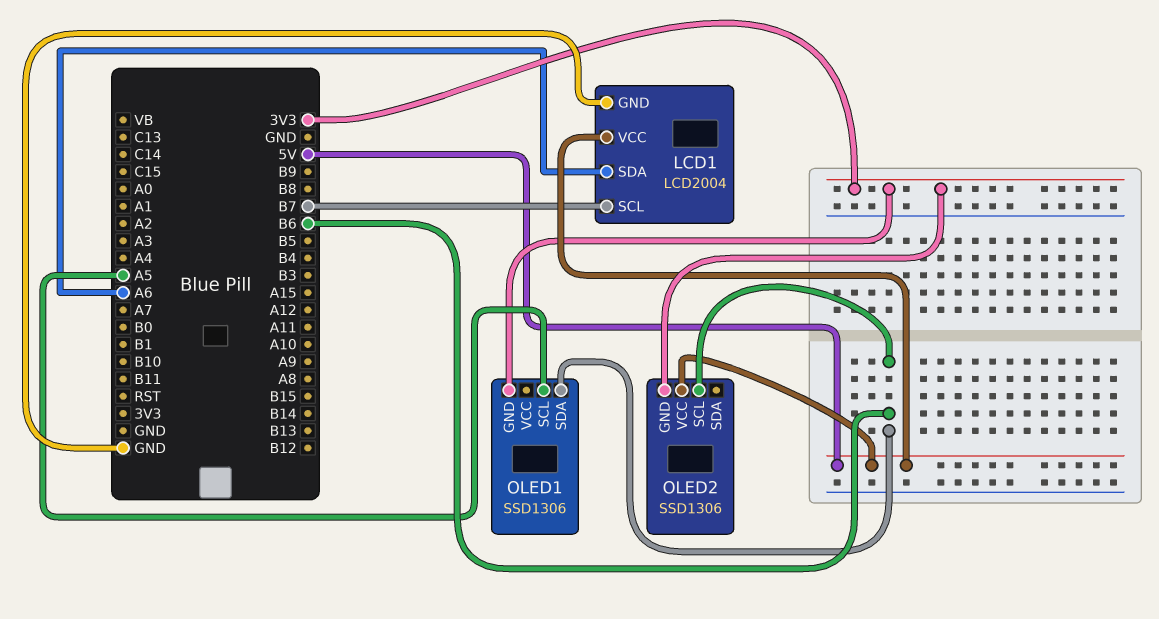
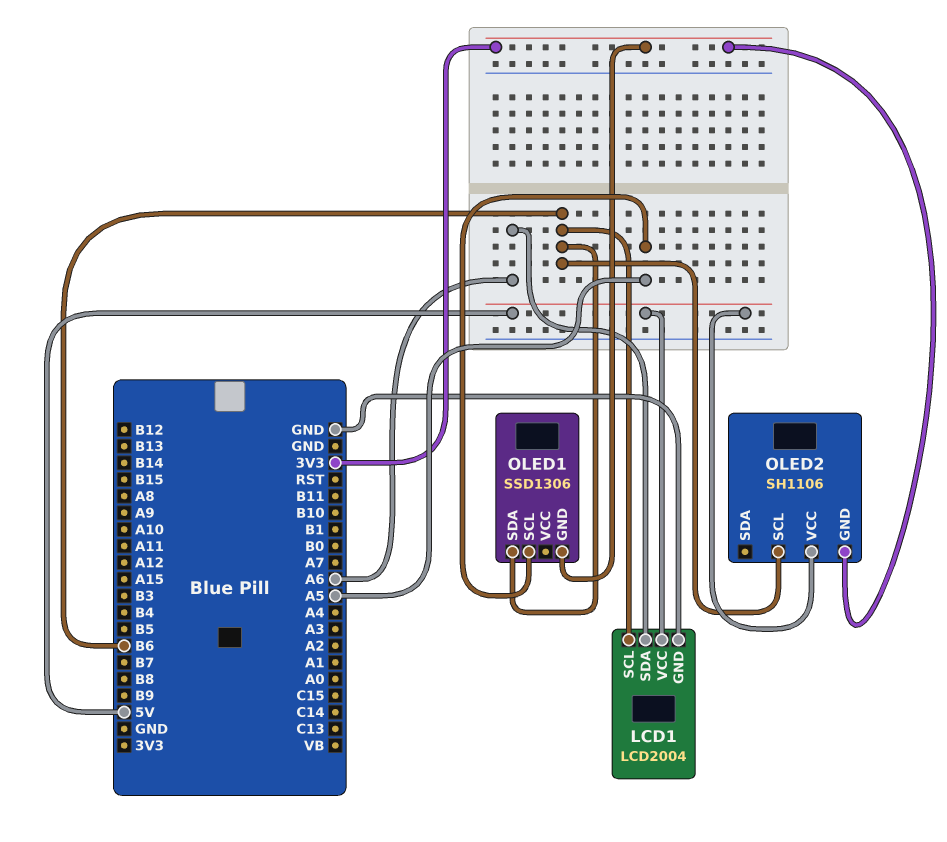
LCD1 pin SCL: B7 -> B6
OLED2: SSD1306 -> SH1106

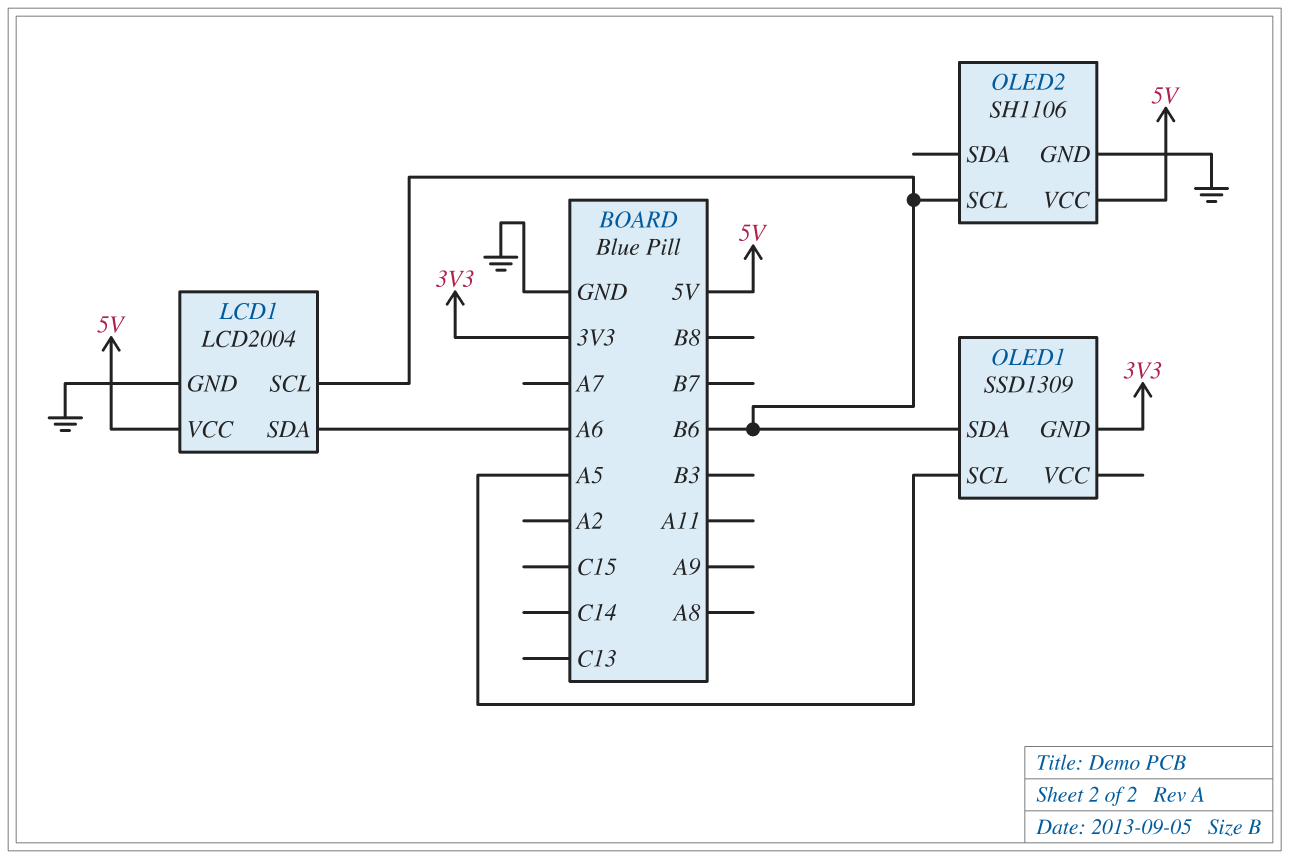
OLED1: SSD1306 -> SSD1309
OLED2 pin GND: 3V3 -> GND

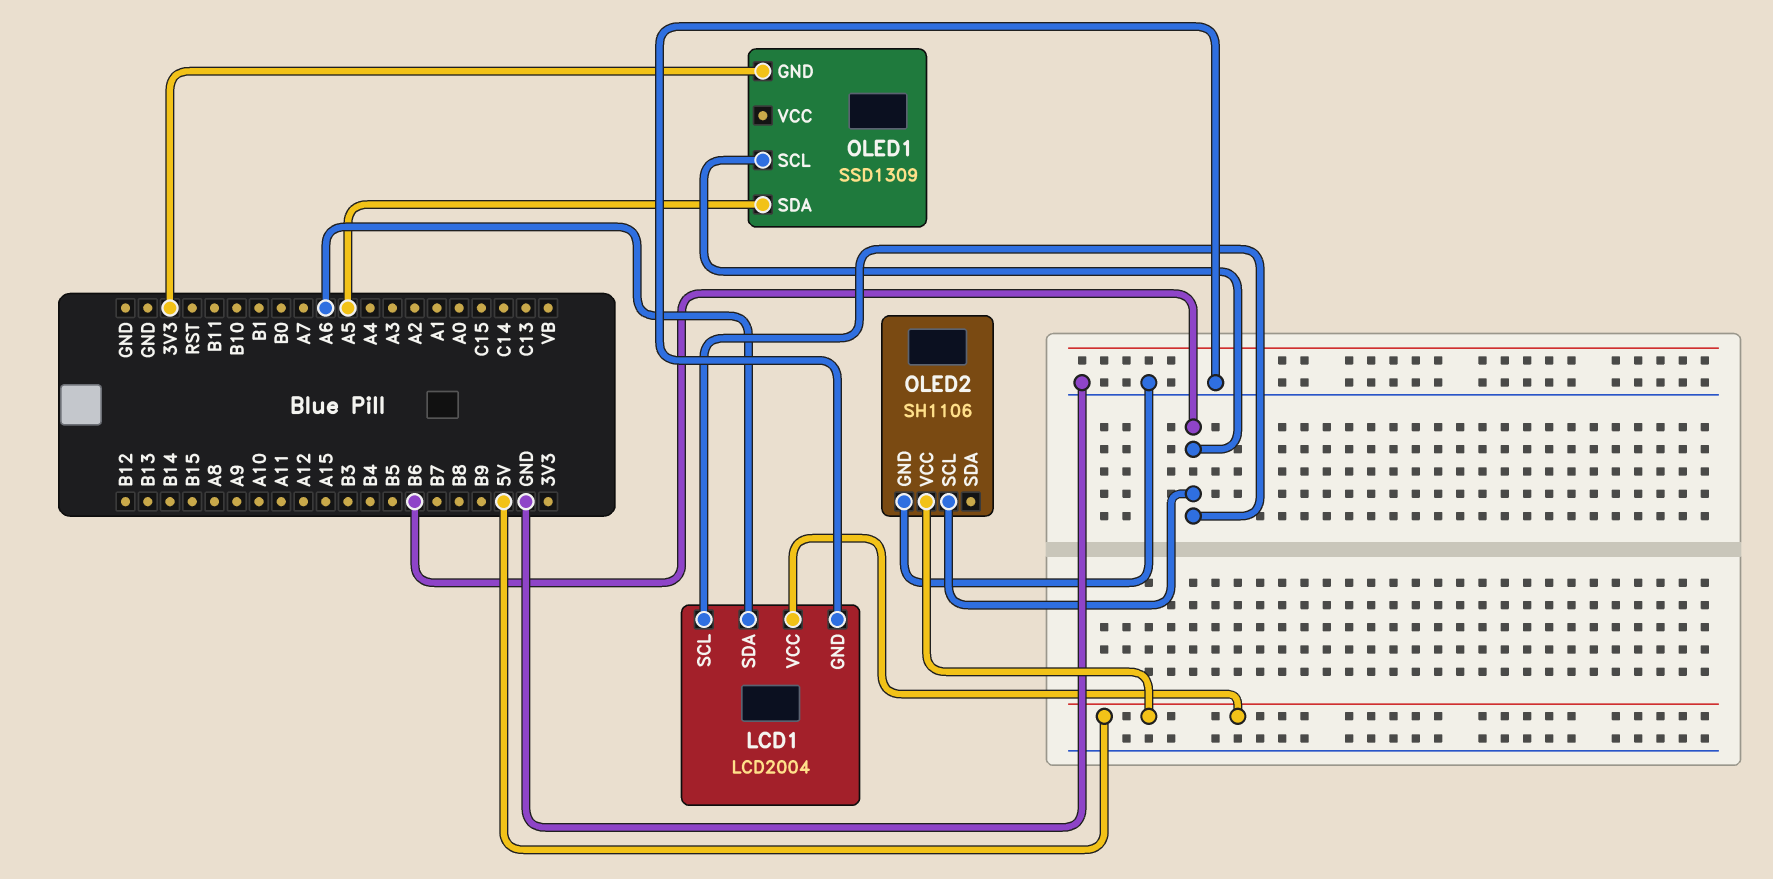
OLED1 pin SCL: A5 -> B6
OLED1 pin SDA: B6 -> A5

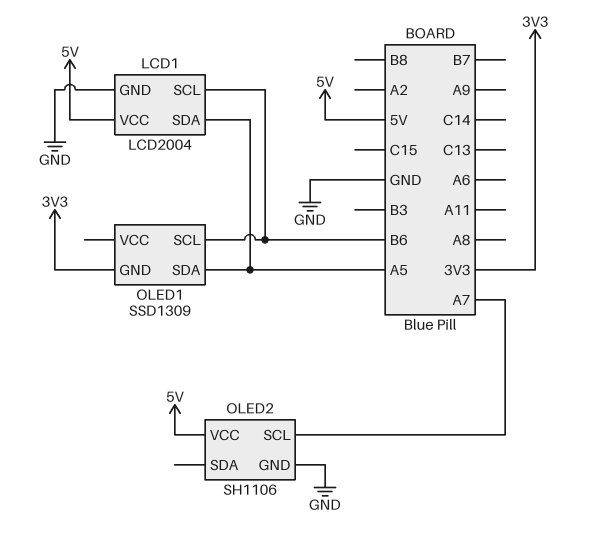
LCD1 pin SDA: A6 -> A5
OLED2 pin SCL: B6 -> A7

